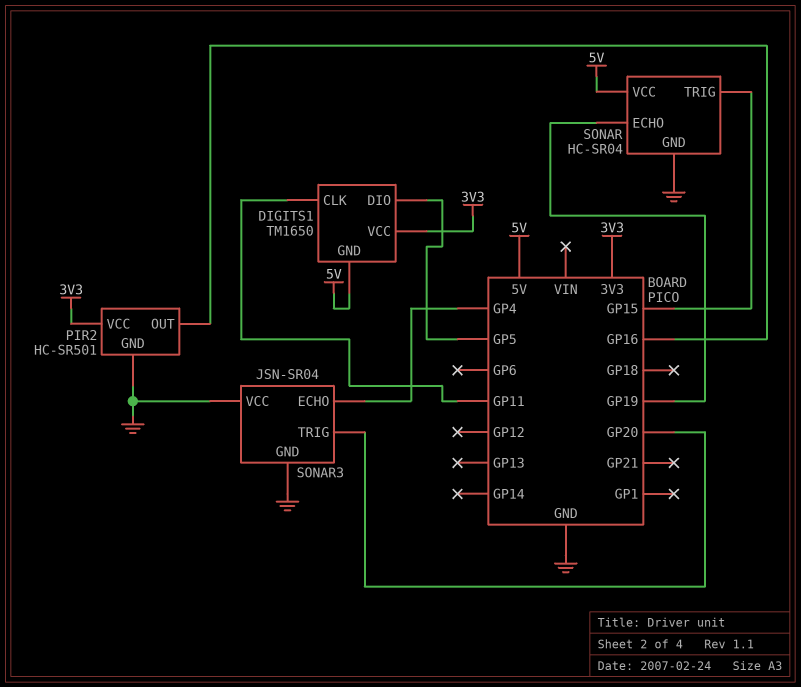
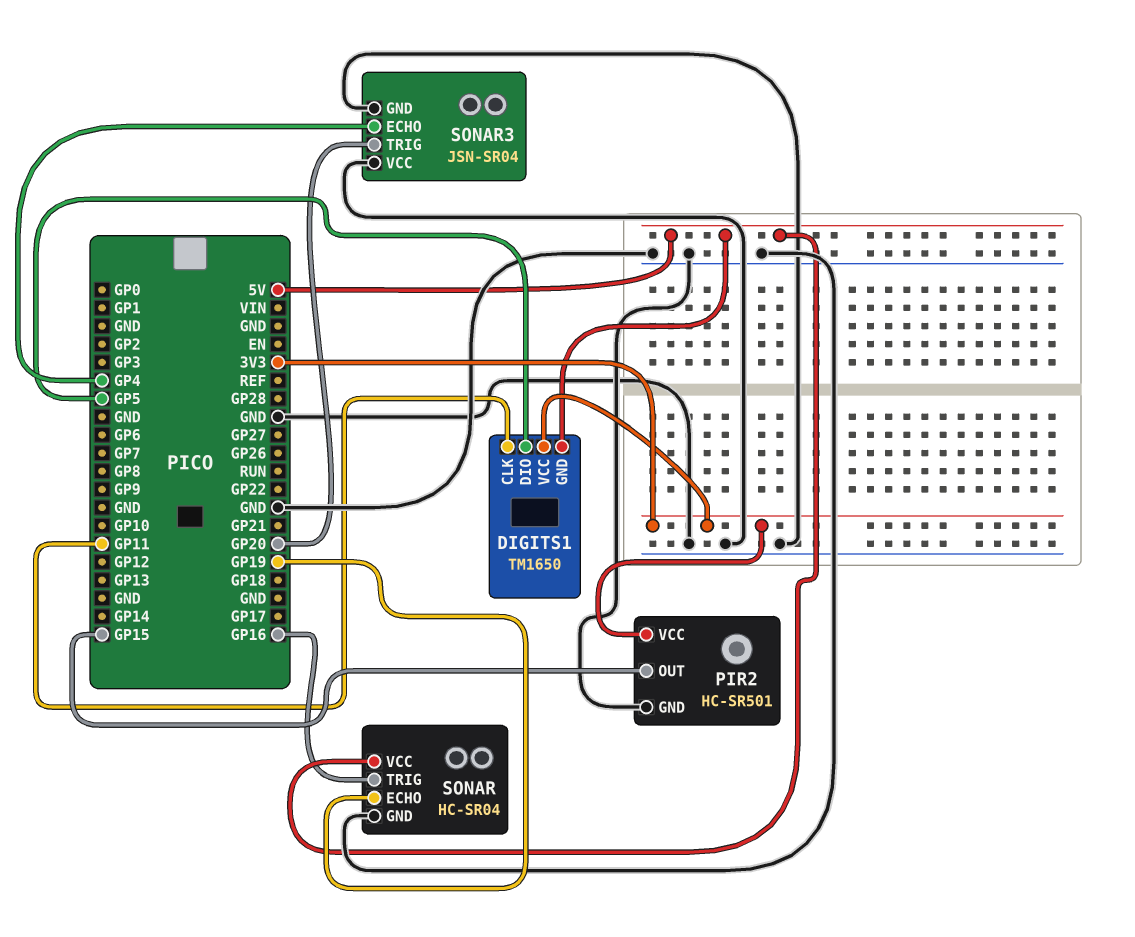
PIR2 pin OUT: GP16 -> GP15
SONAR pin TRIG: GP15 -> GP16

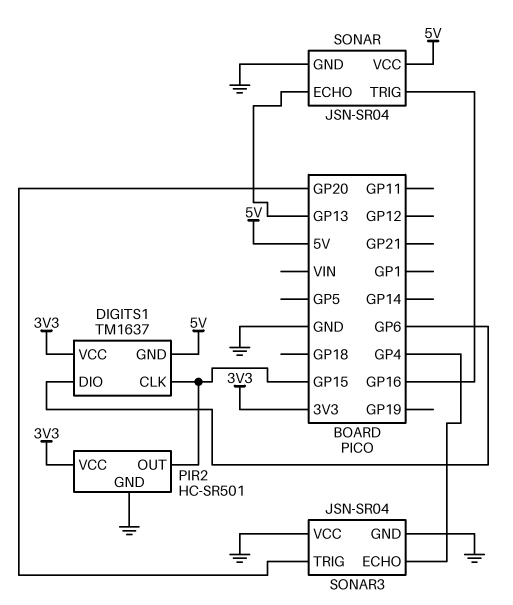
DIGITS1: TM1650 -> TM1637
DIGITS1 pin CLK: GP11 -> GP15
DIGITS1 pin DIO: GP5 -> GP6
SONAR: HC-SR04 -> JSN-SR04
SONAR pin ECHO: GP19 -> GP13

